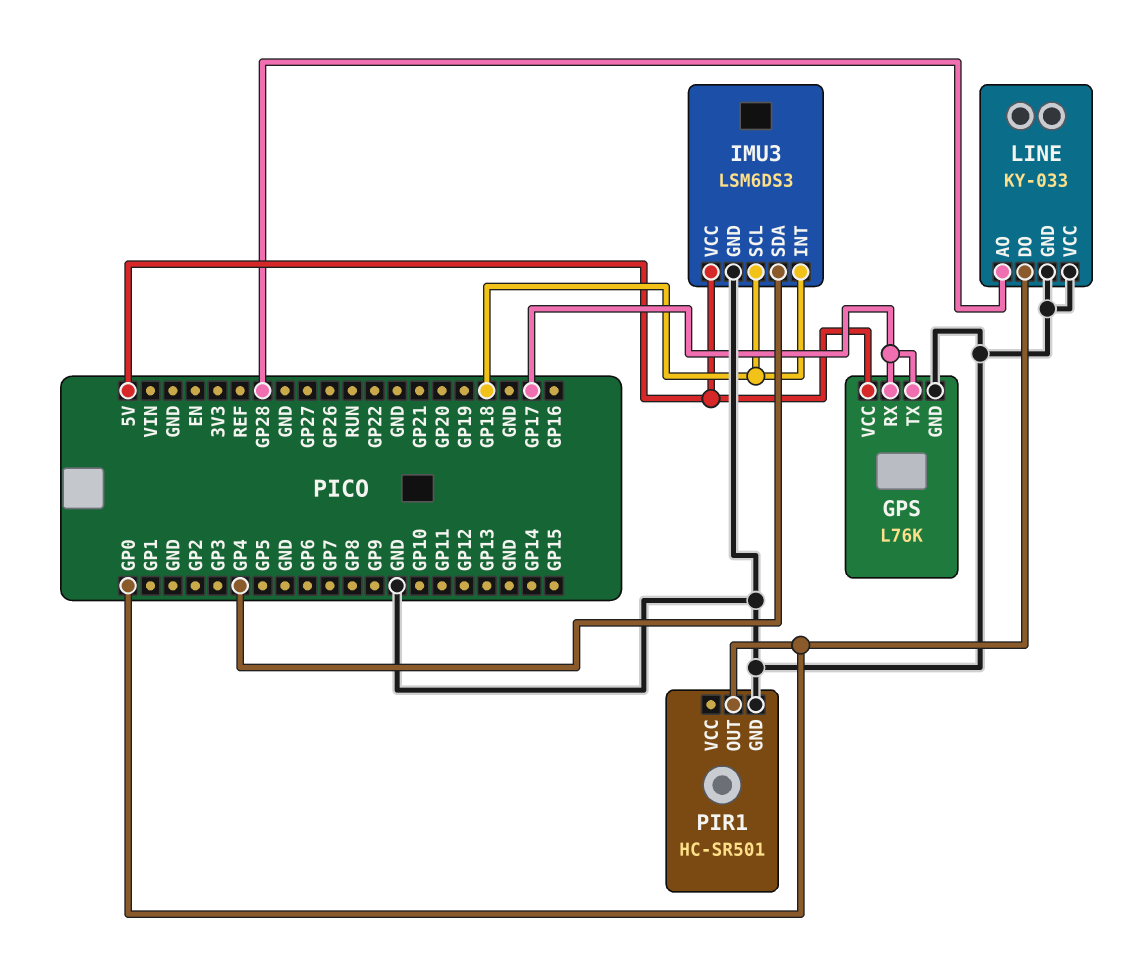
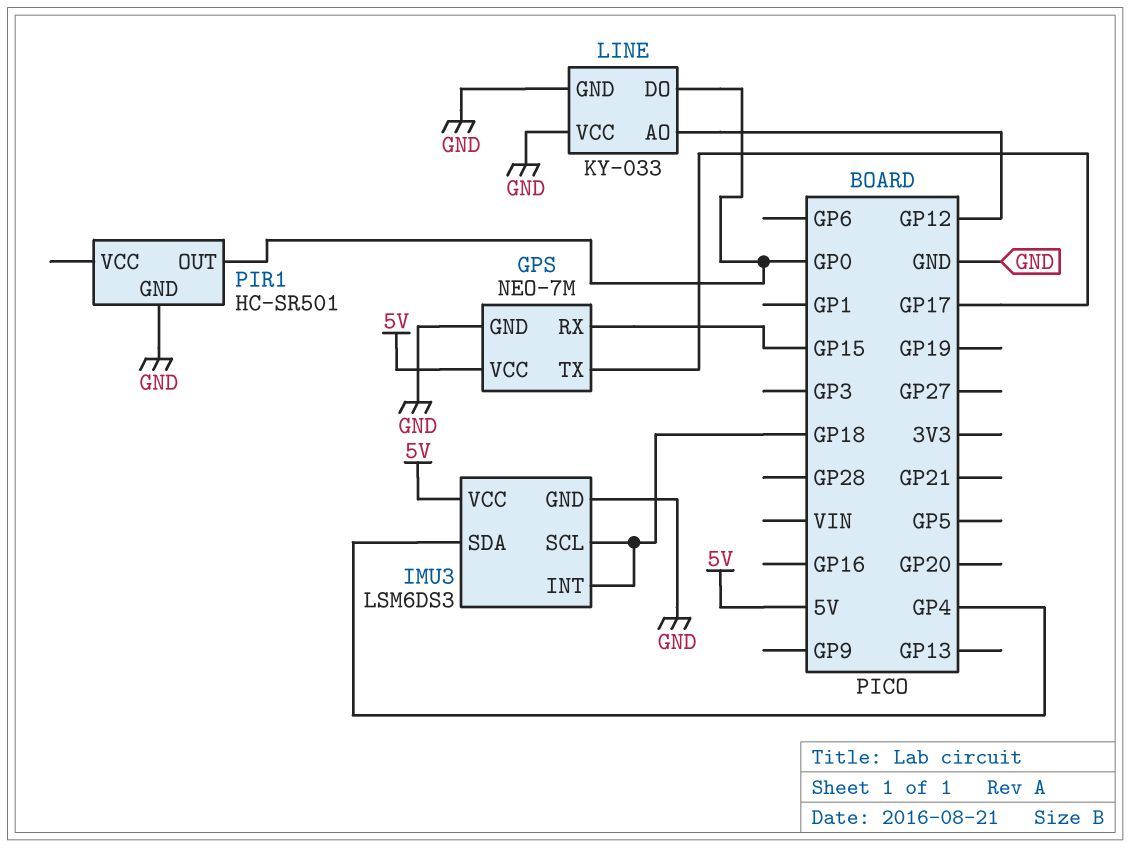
GPS: L76K -> NEO-7M
GPS pin RX: GP17 -> GP15
LINE pin AO: GP28 -> GP12

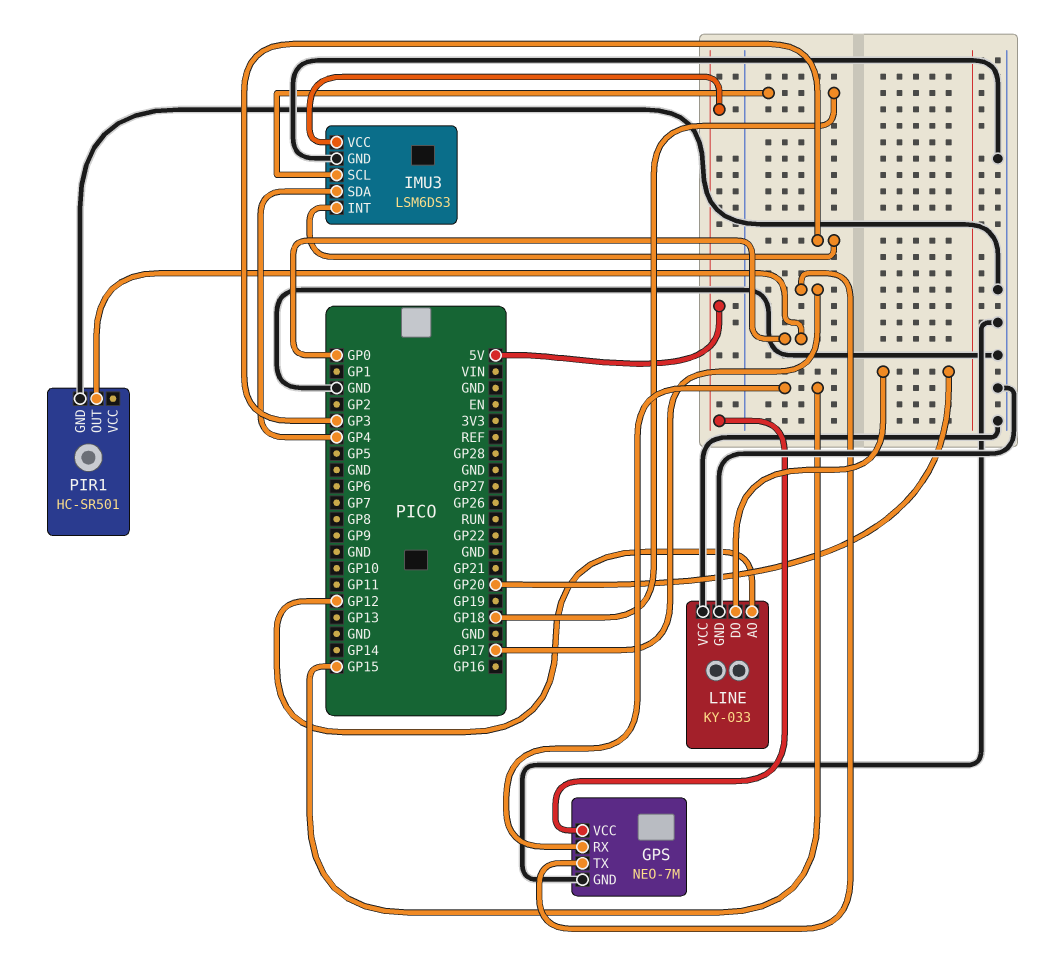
IMU3 pin INT: GP18 -> GP3
LINE pin DO: GP0 -> GP20

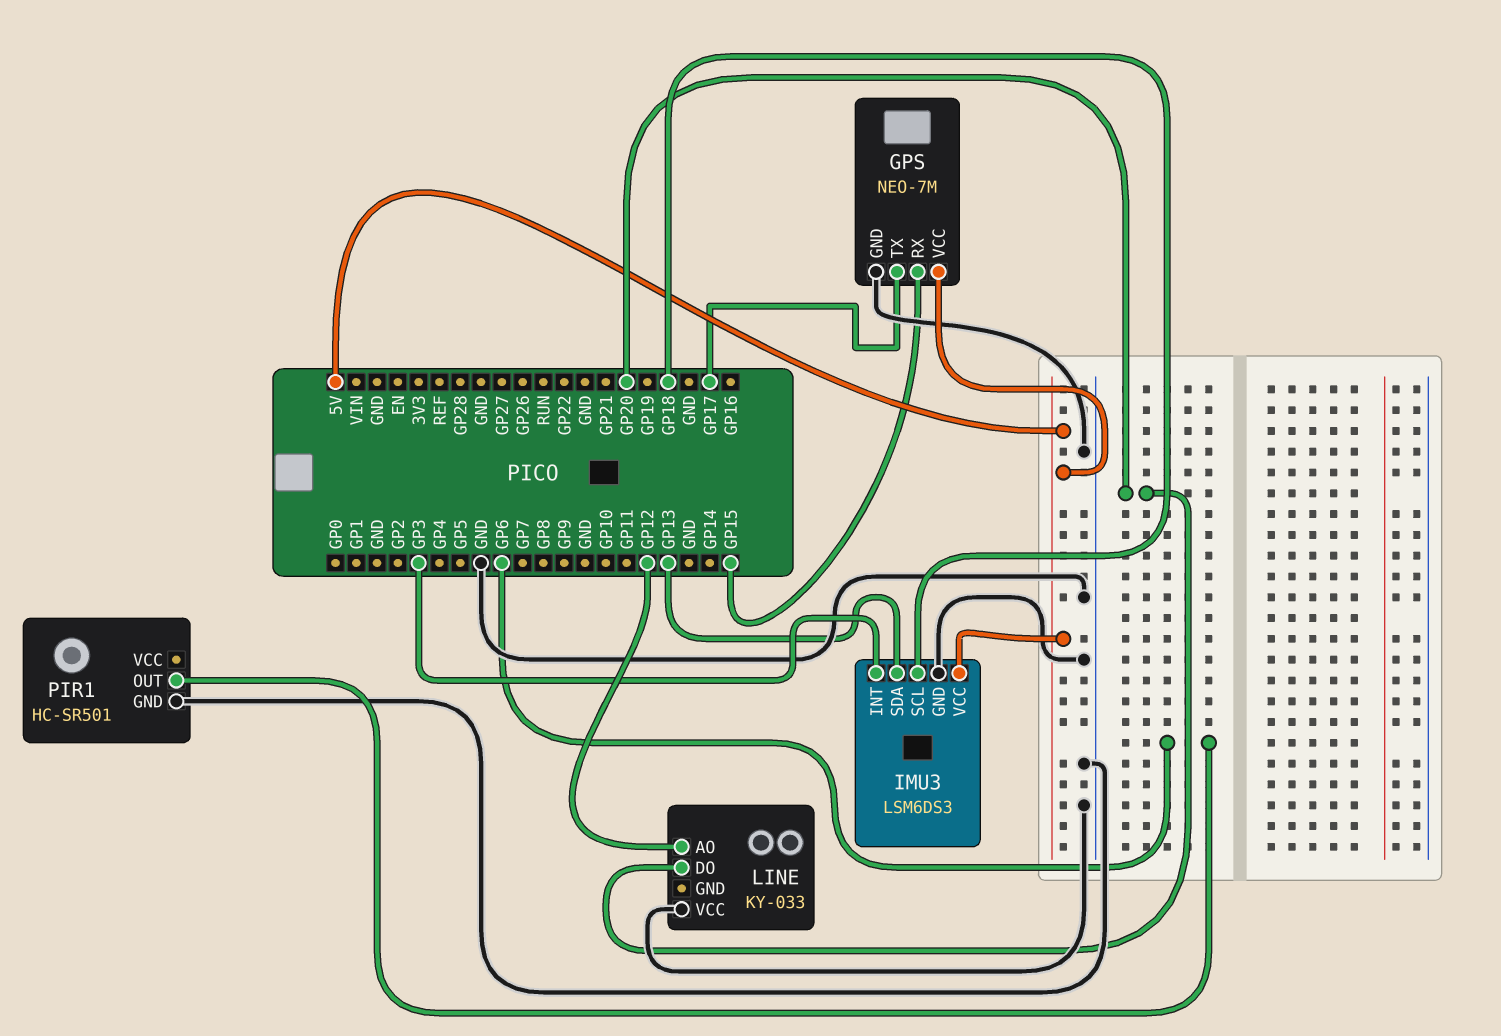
IMU3 pin SDA: GP4 -> GP13
LINE pin GND: GND -> none
PIR1 pin OUT: GP0 -> GP6

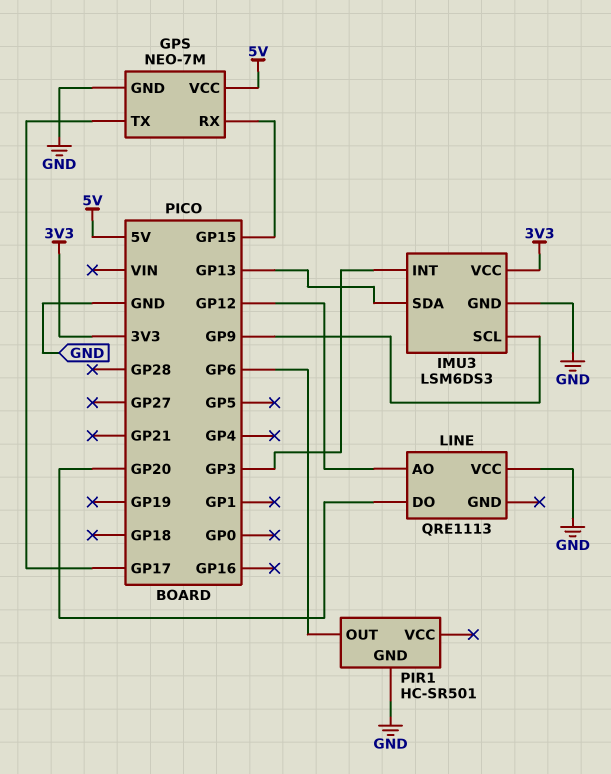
IMU3 pin SCL: GP18 -> GP9
IMU3 pin VCC: 5V -> 3V3
LINE: KY-033 -> QRE1113

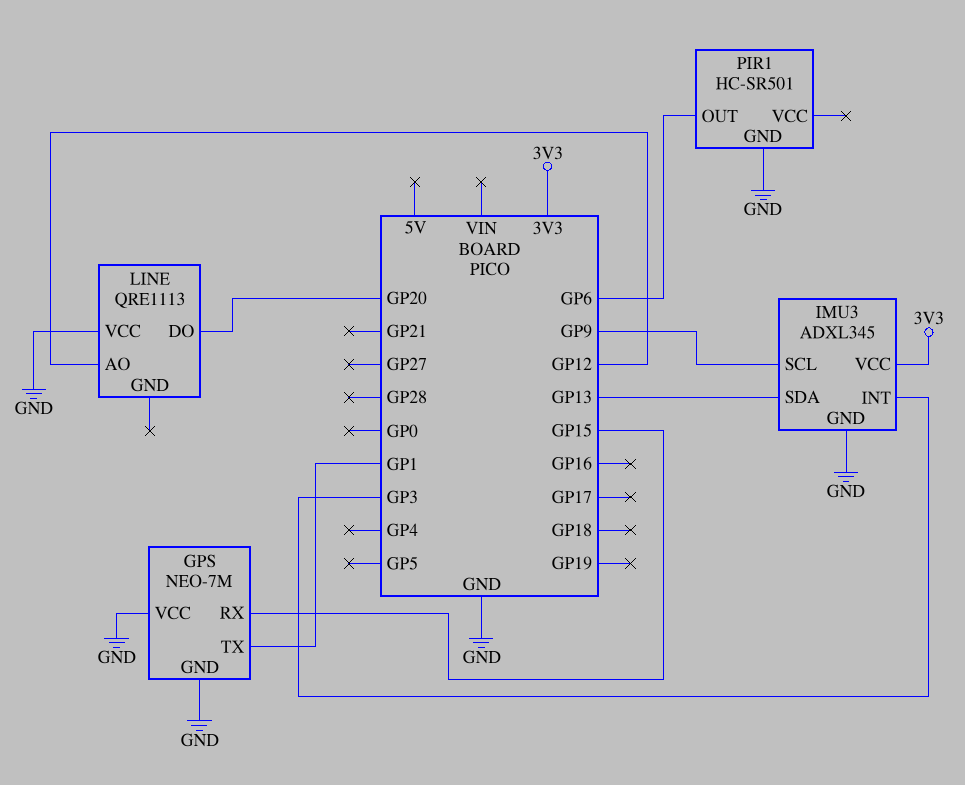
GPS pin TX: GP17 -> GP1
GPS pin VCC: 5V -> GND
IMU3: LSM6DS3 -> ADXL345

